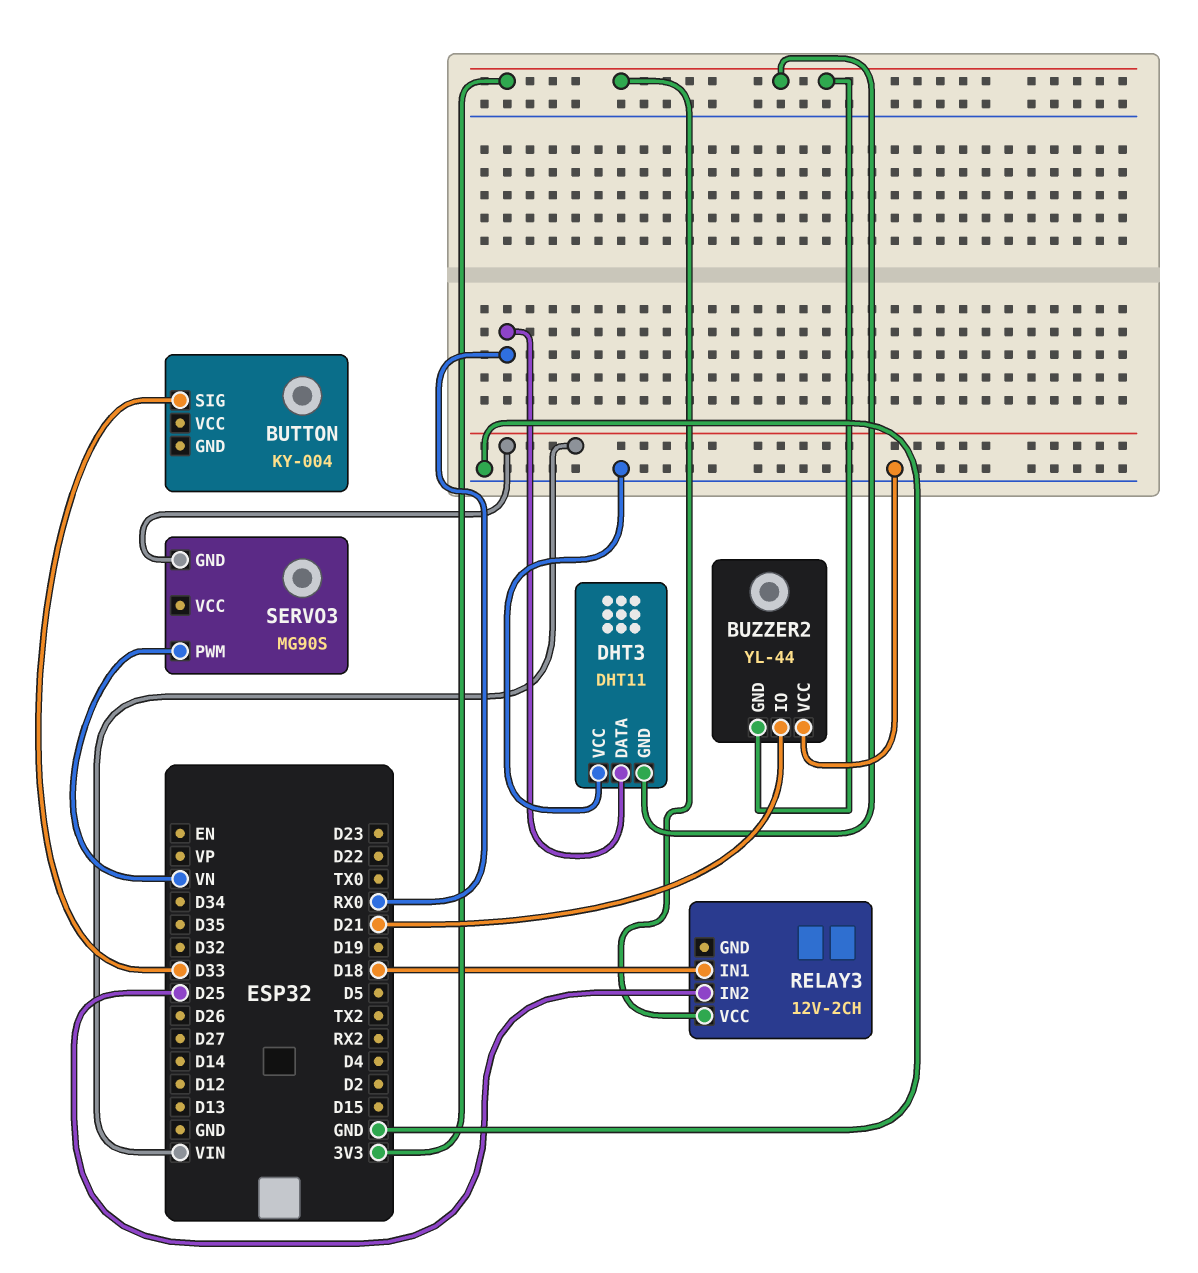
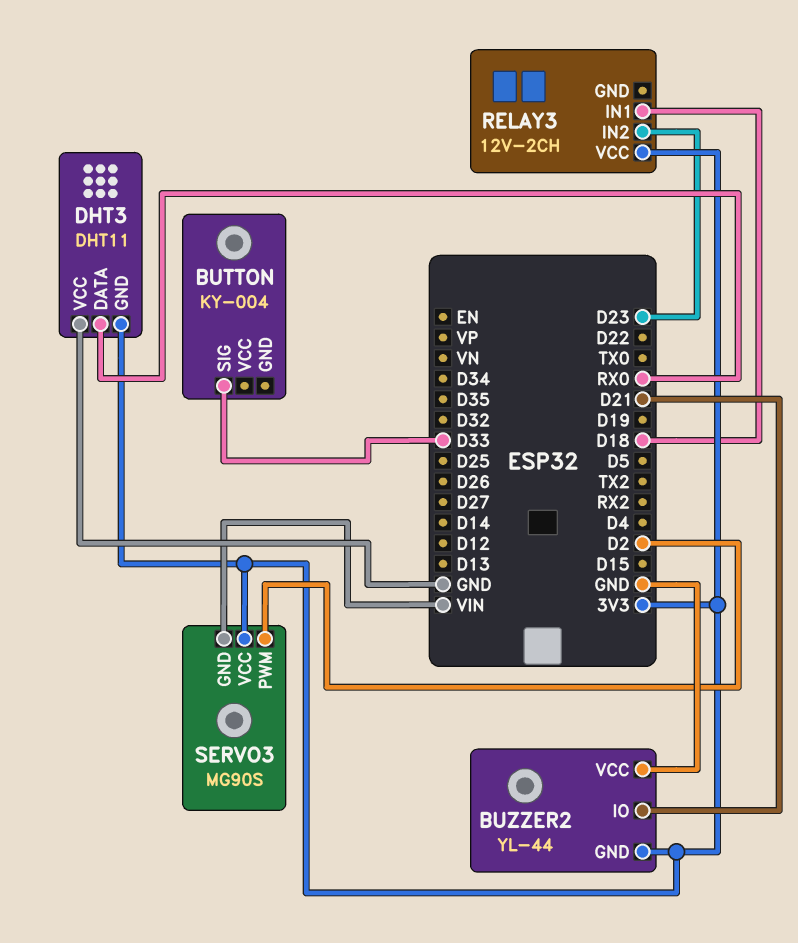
RELAY3 pin IN2: D25 -> D23
SERVO3 pin PWM: VN -> D2
SERVO3 pin VCC: none -> 3V3

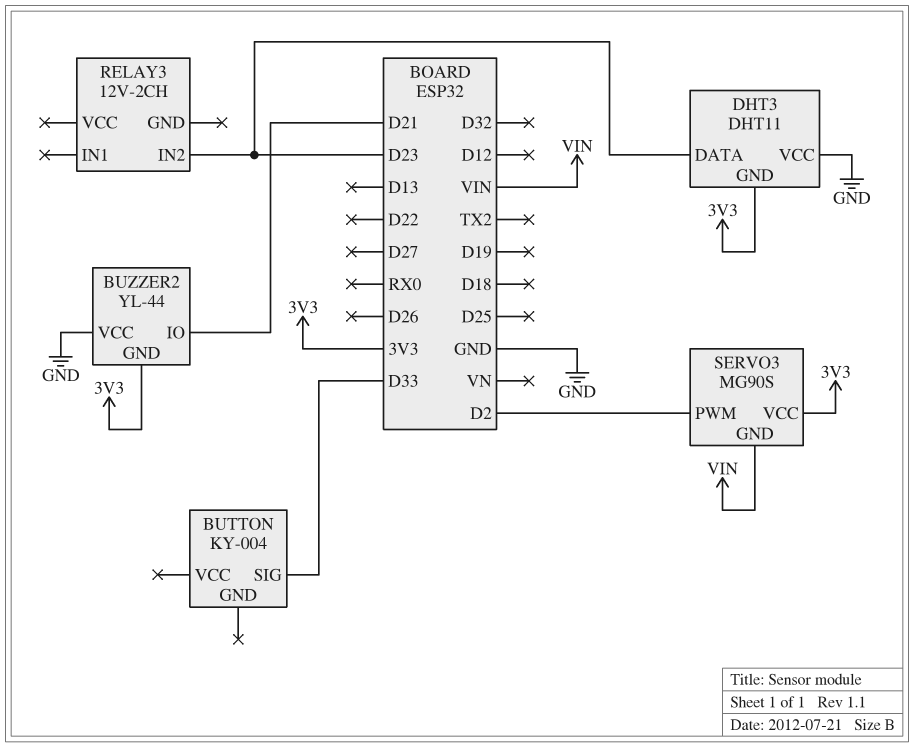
DHT3 pin DATA: RX0 -> D23
RELAY3 pin IN1: D18 -> none
RELAY3 pin VCC: 3V3 -> none

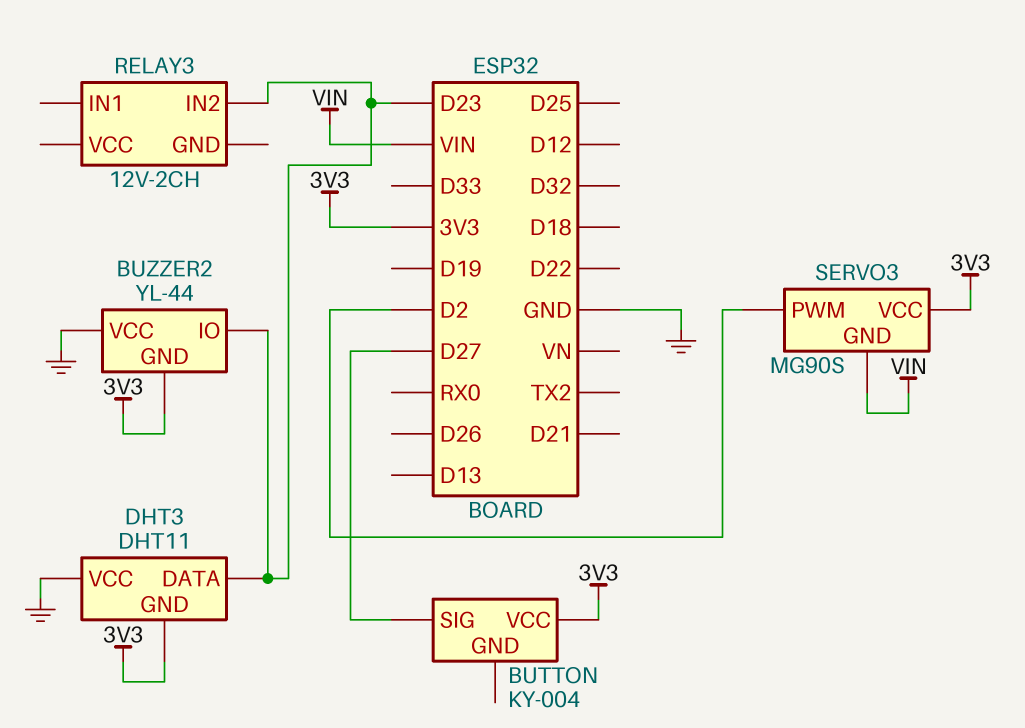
BUTTON pin SIG: D33 -> D27
BUTTON pin VCC: none -> 3V3
BUZZER2 pin IO: D21 -> D23

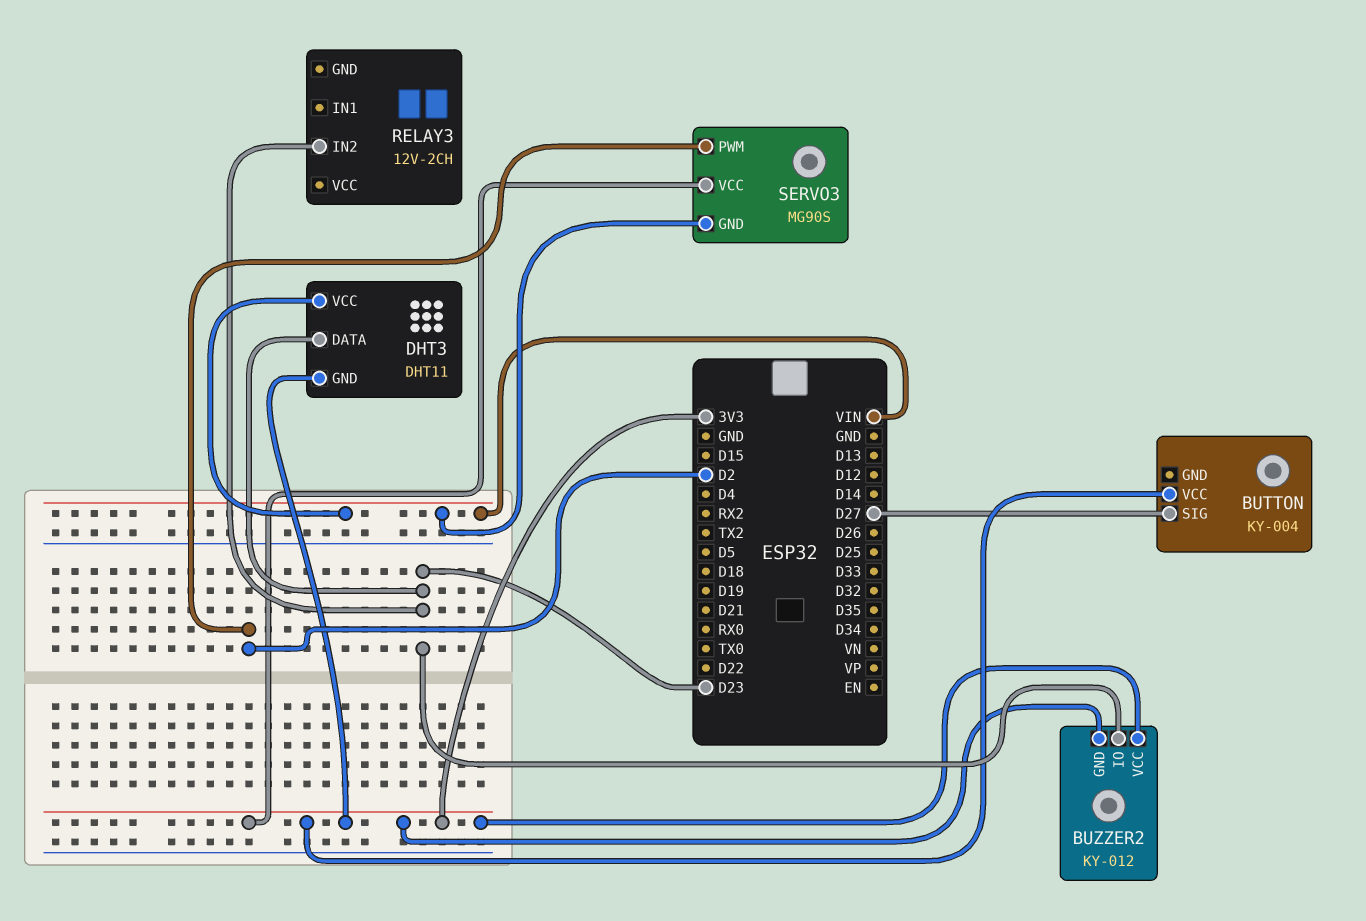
BUZZER2: YL-44 -> KY-012
BUZZER2 pin VCC: GND -> 3V3
DHT3 pin VCC: GND -> VIN

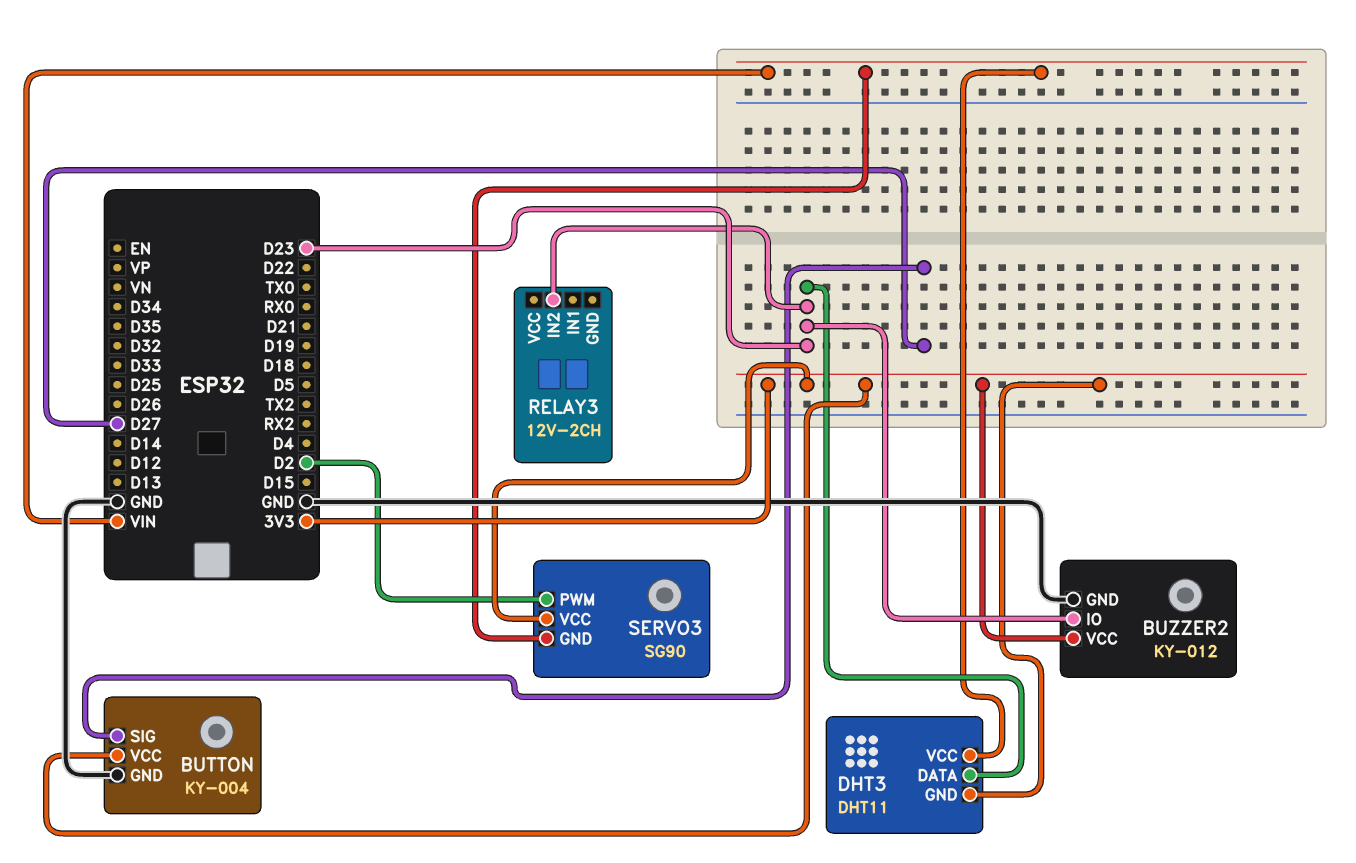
BUTTON pin GND: none -> GND
BUZZER2 pin GND: 3V3 -> GND
SERVO3: MG90S -> SG90

